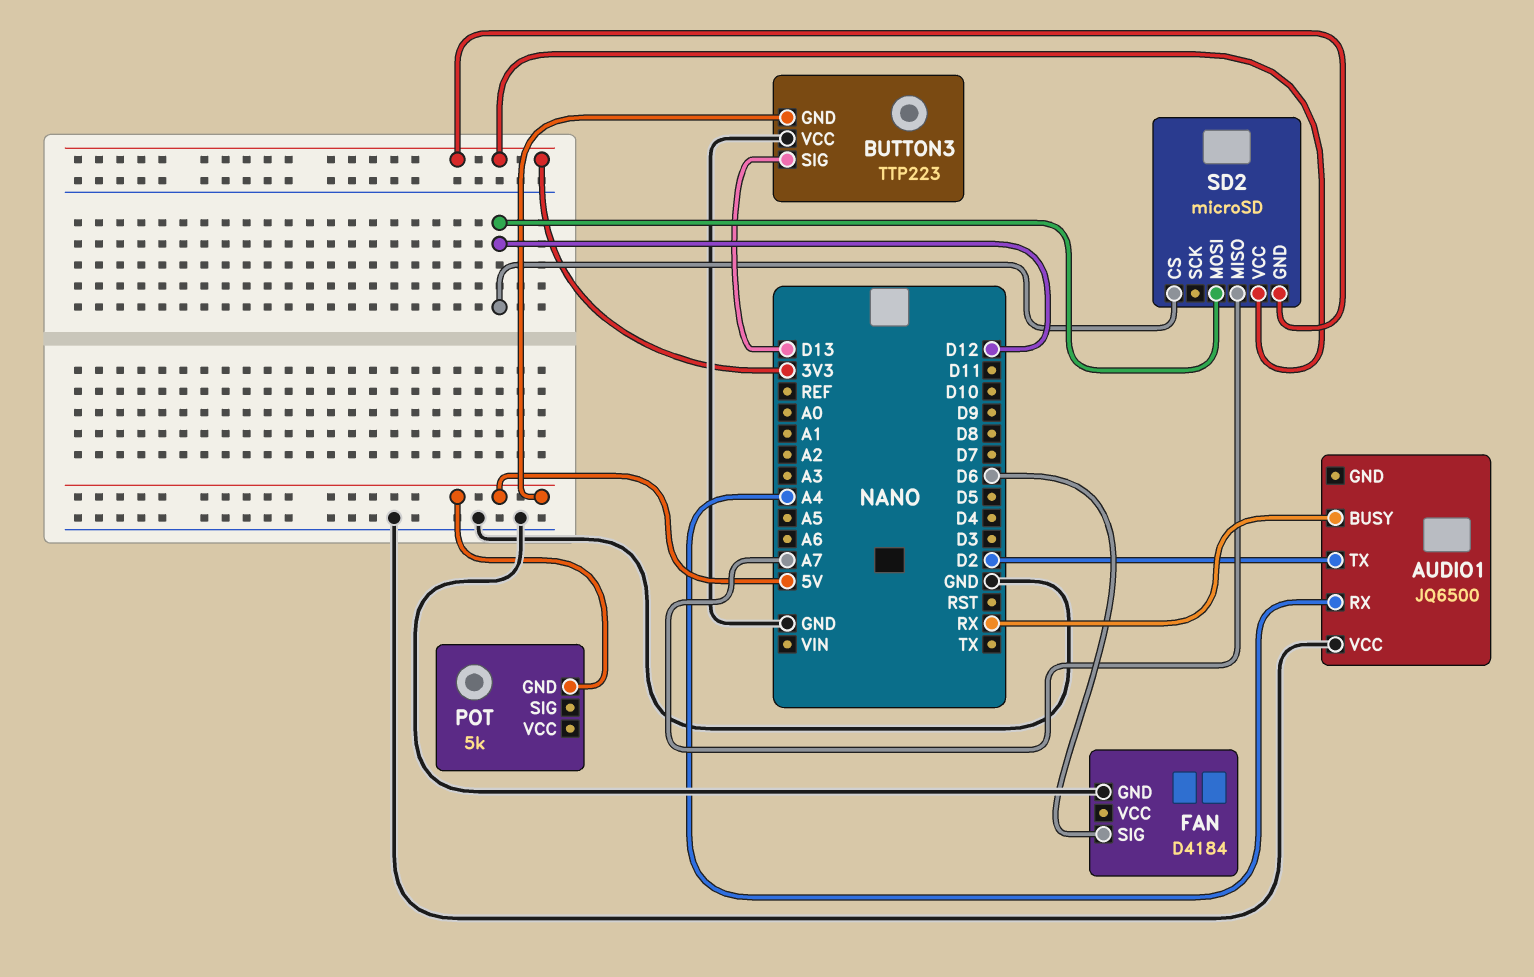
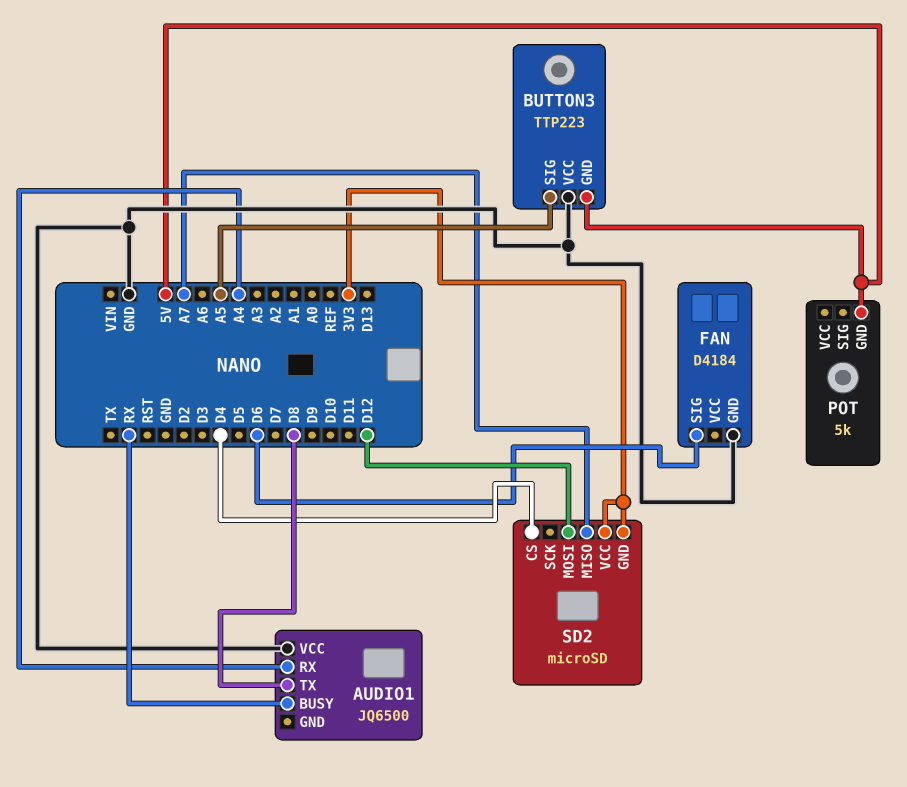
AUDIO1 pin TX: D2 -> D8
BUTTON3 pin SIG: D13 -> A5
SD2 pin CS: D12 -> D4

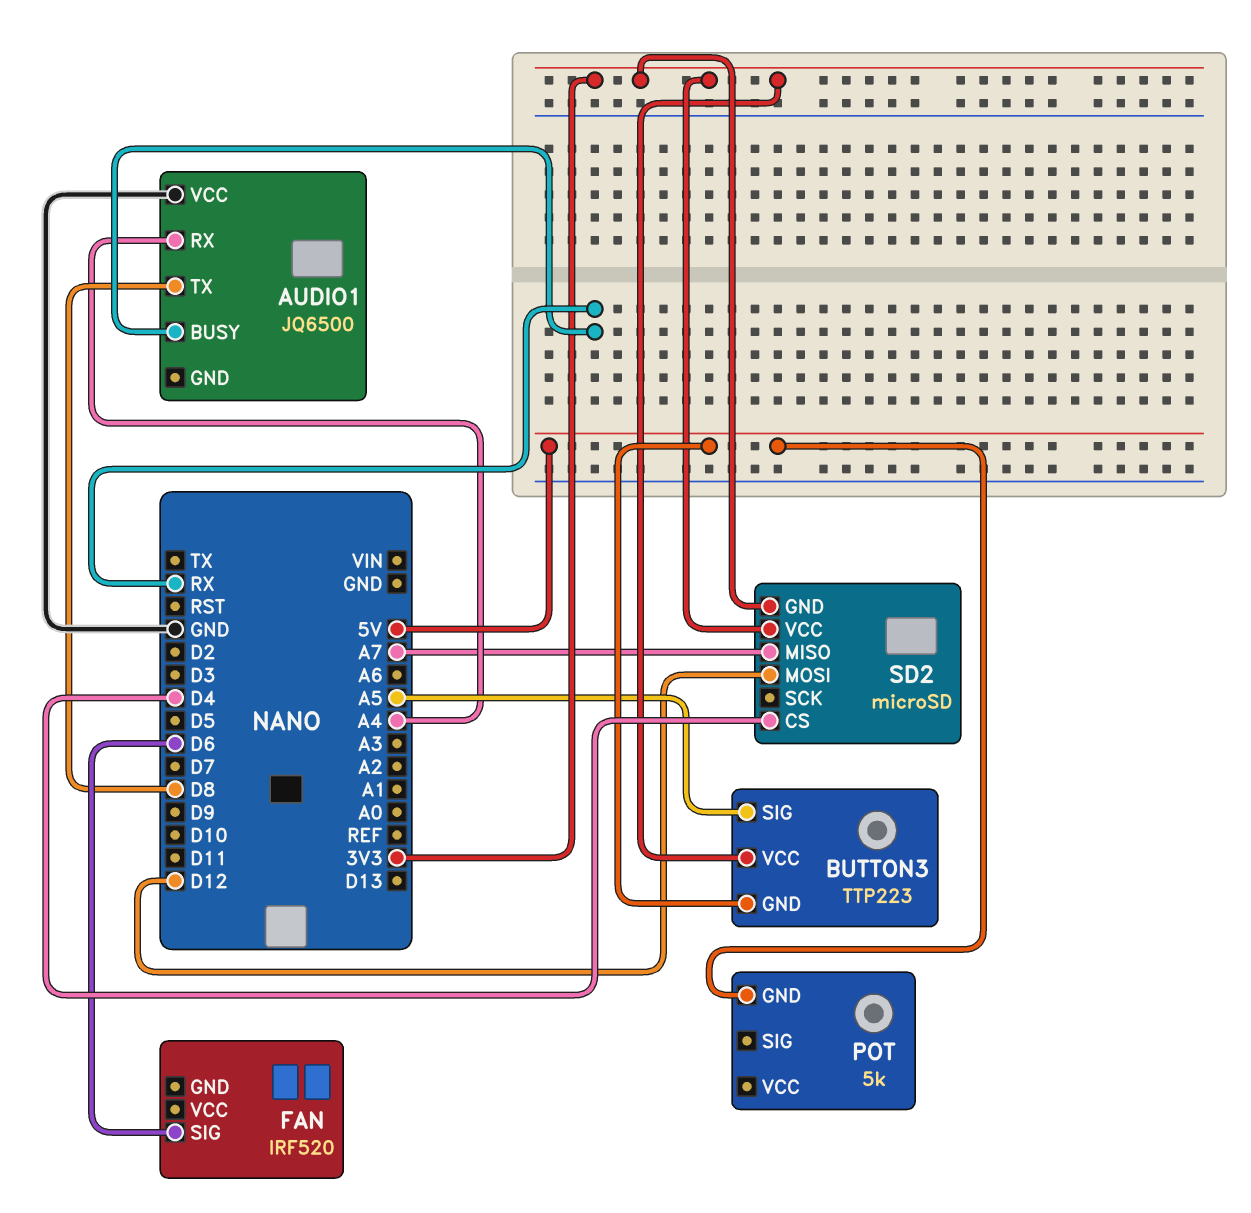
BUTTON3 pin VCC: GND -> 3V3
FAN: D4184 -> IRF520
FAN pin GND: GND -> none

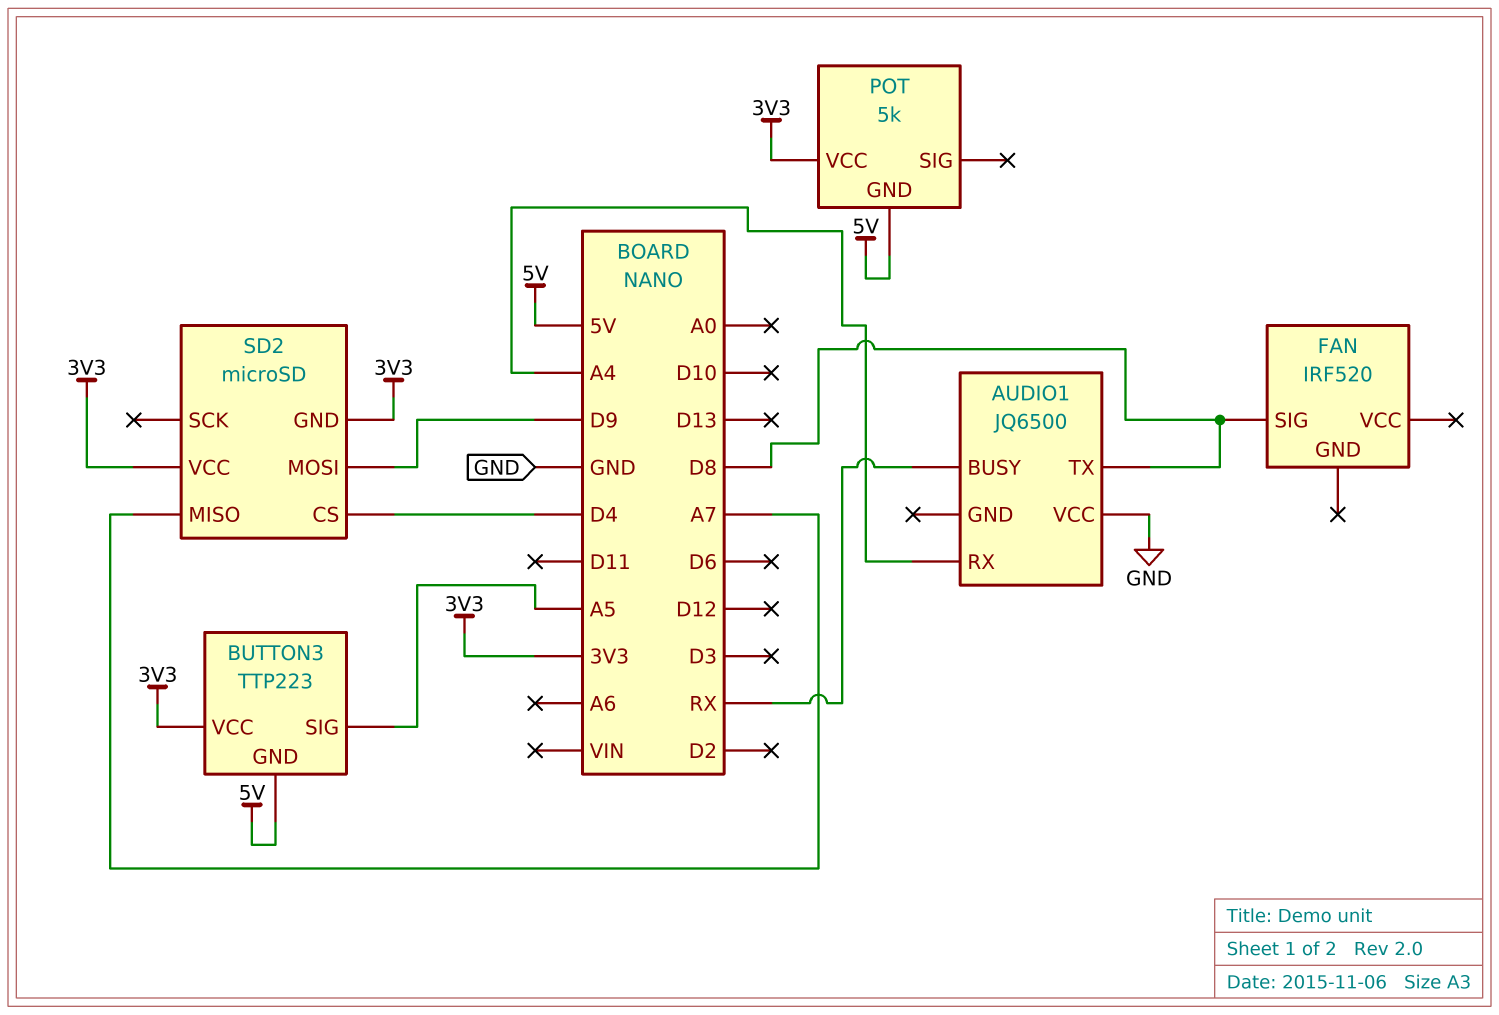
FAN pin SIG: D6 -> D8
POT pin VCC: none -> 3V3
SD2 pin MOSI: D12 -> D9

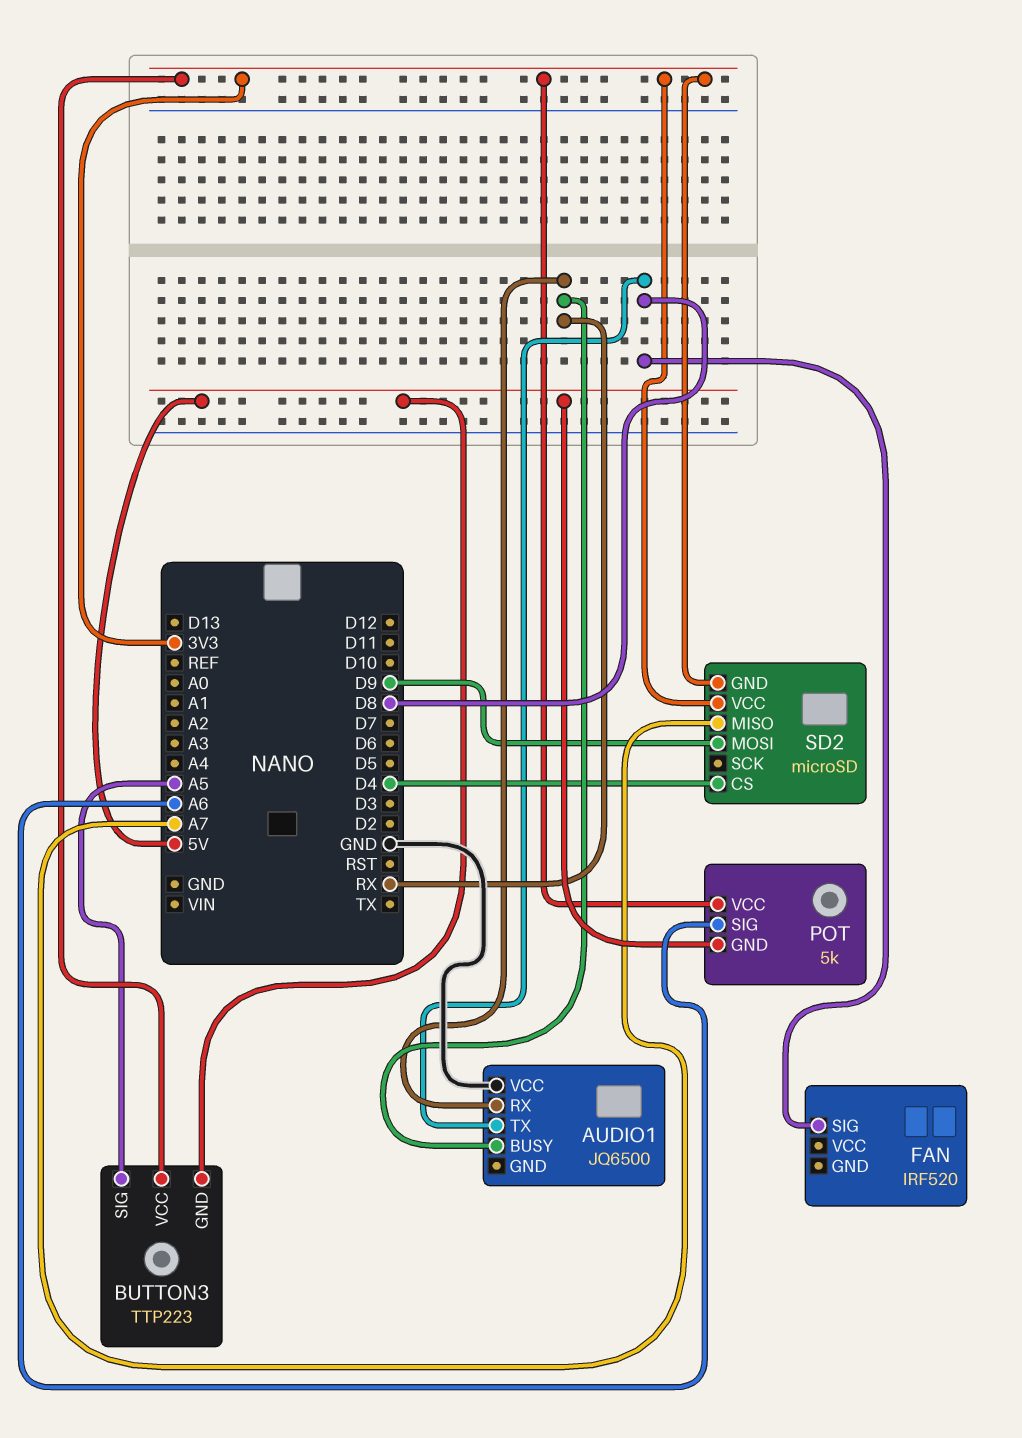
AUDIO1 pin RX: A4 -> RX
POT pin SIG: none -> A6

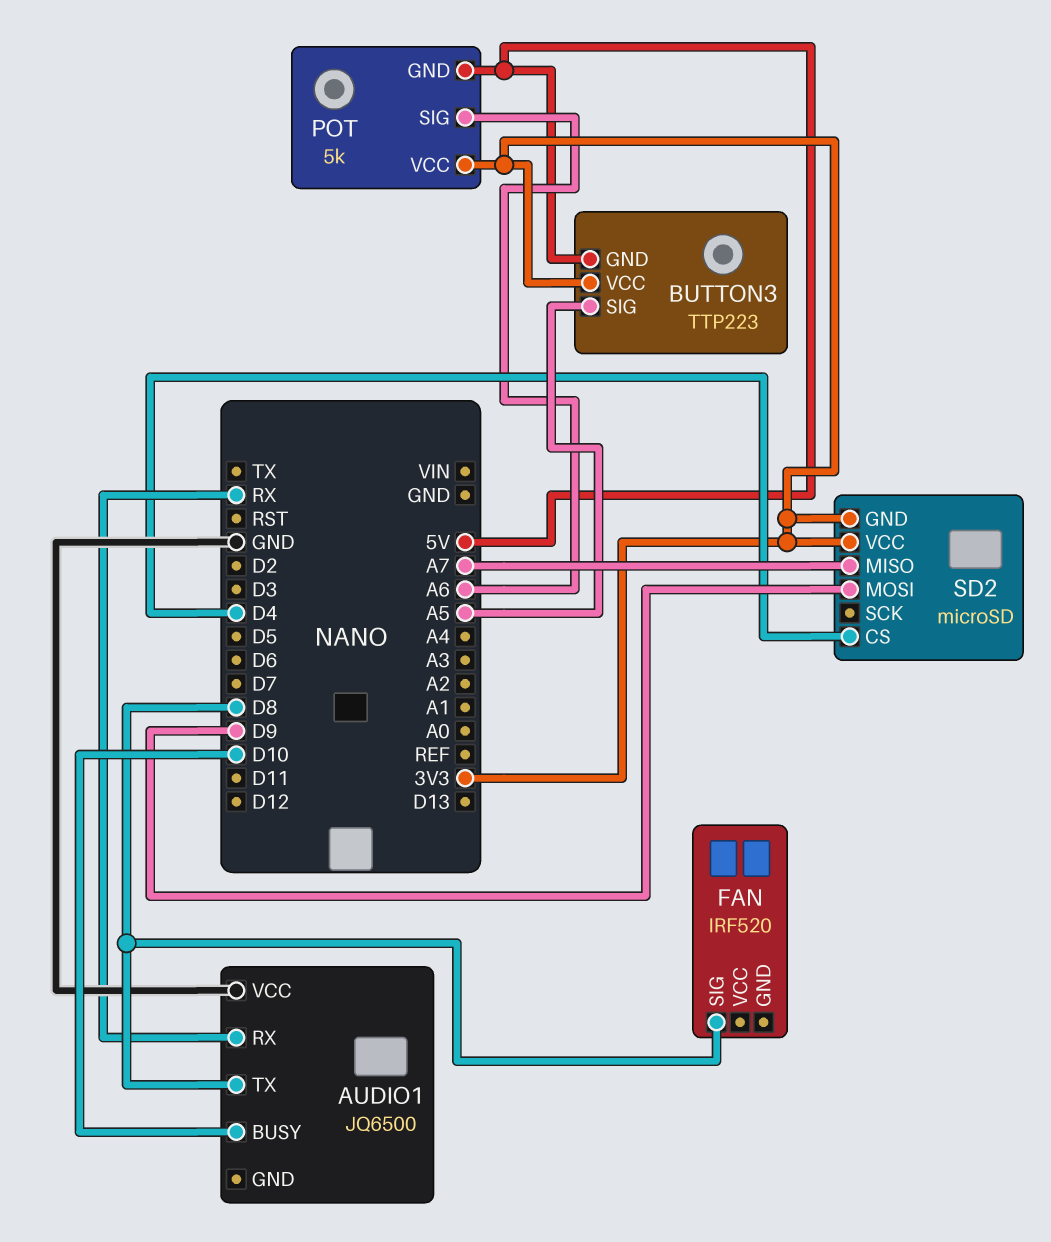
AUDIO1 pin BUSY: RX -> D10

